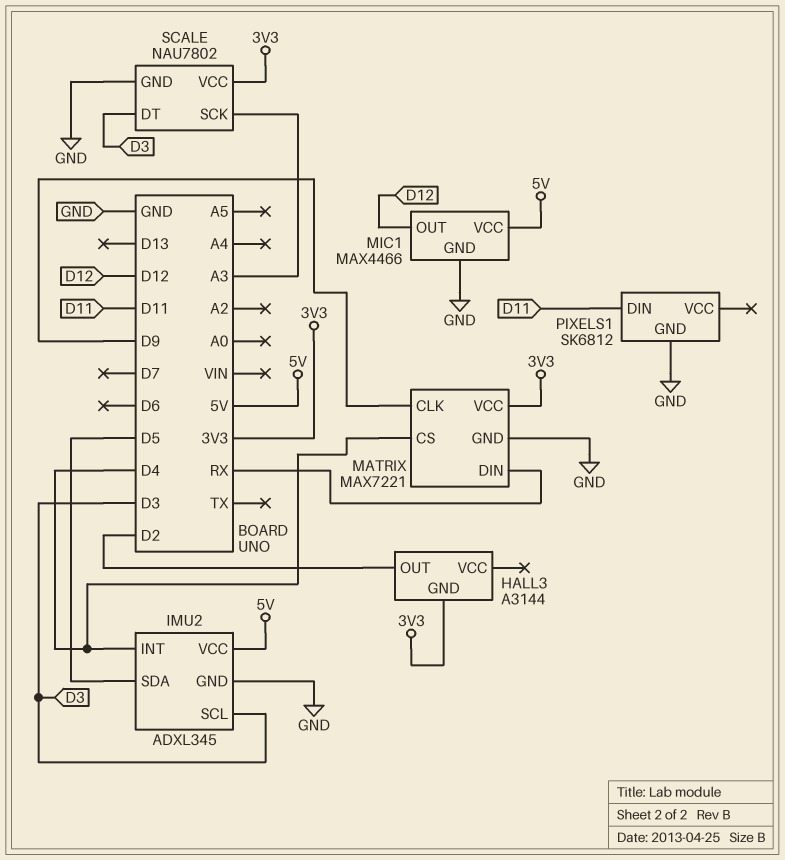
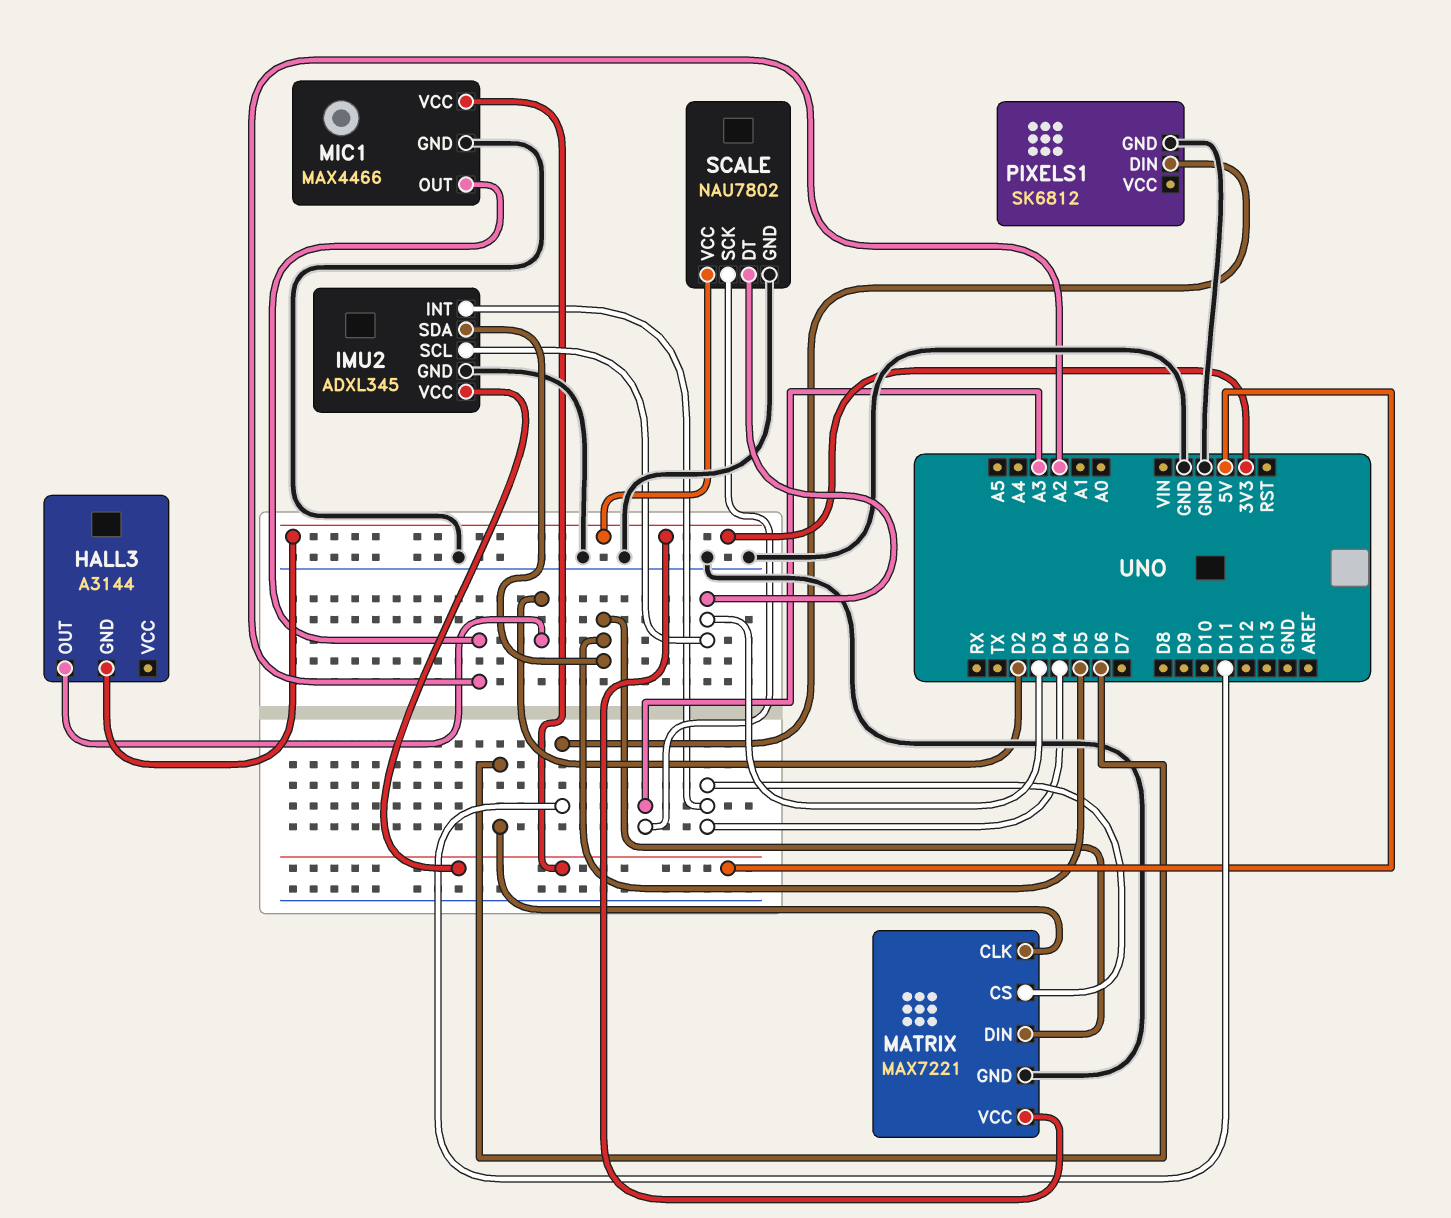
MATRIX pin CLK: D9 -> D6
MATRIX pin DIN: RX -> D5
MIC1 pin OUT: D12 -> A2

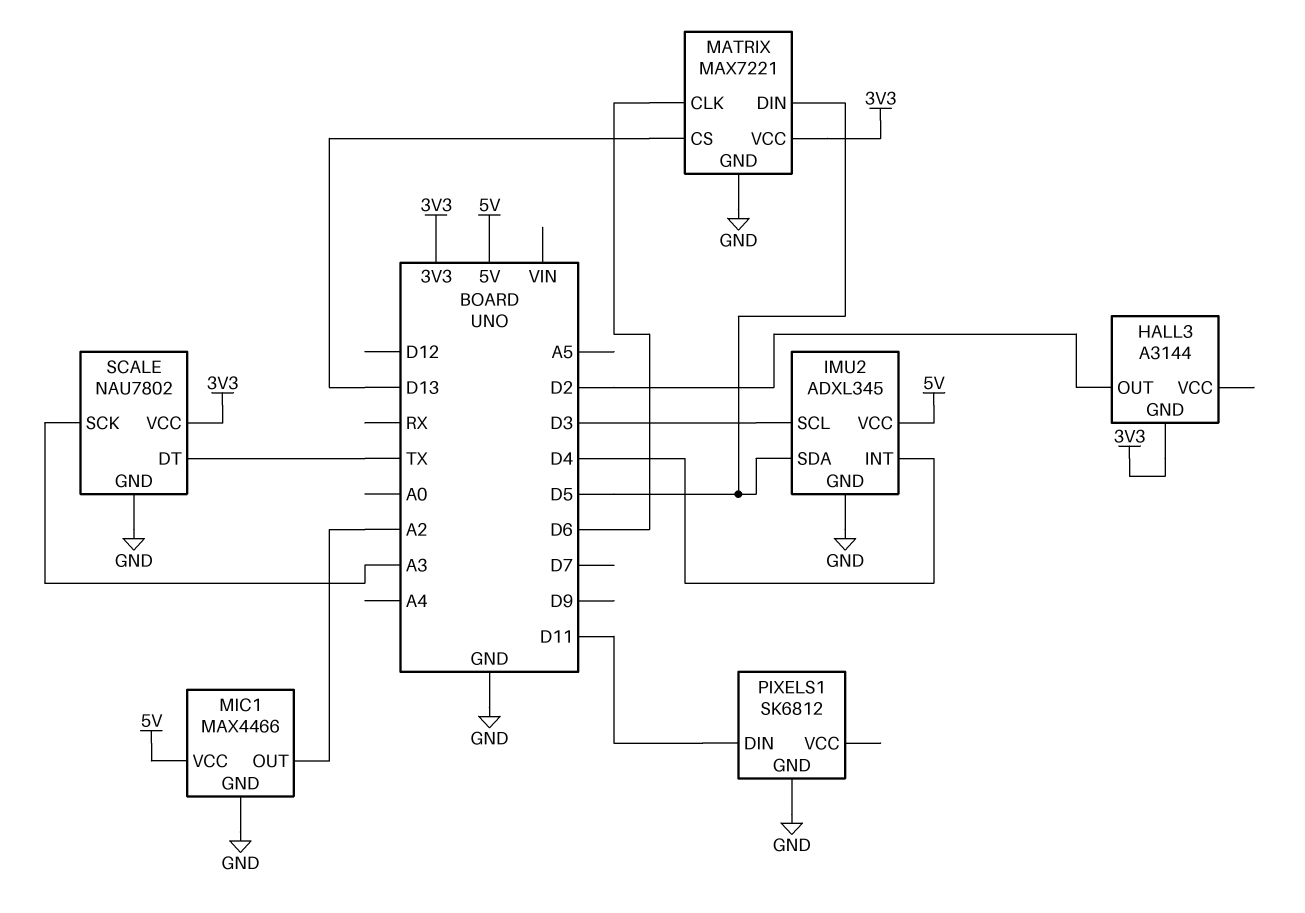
MATRIX pin CS: D4 -> D13
SCALE pin DT: D3 -> TX

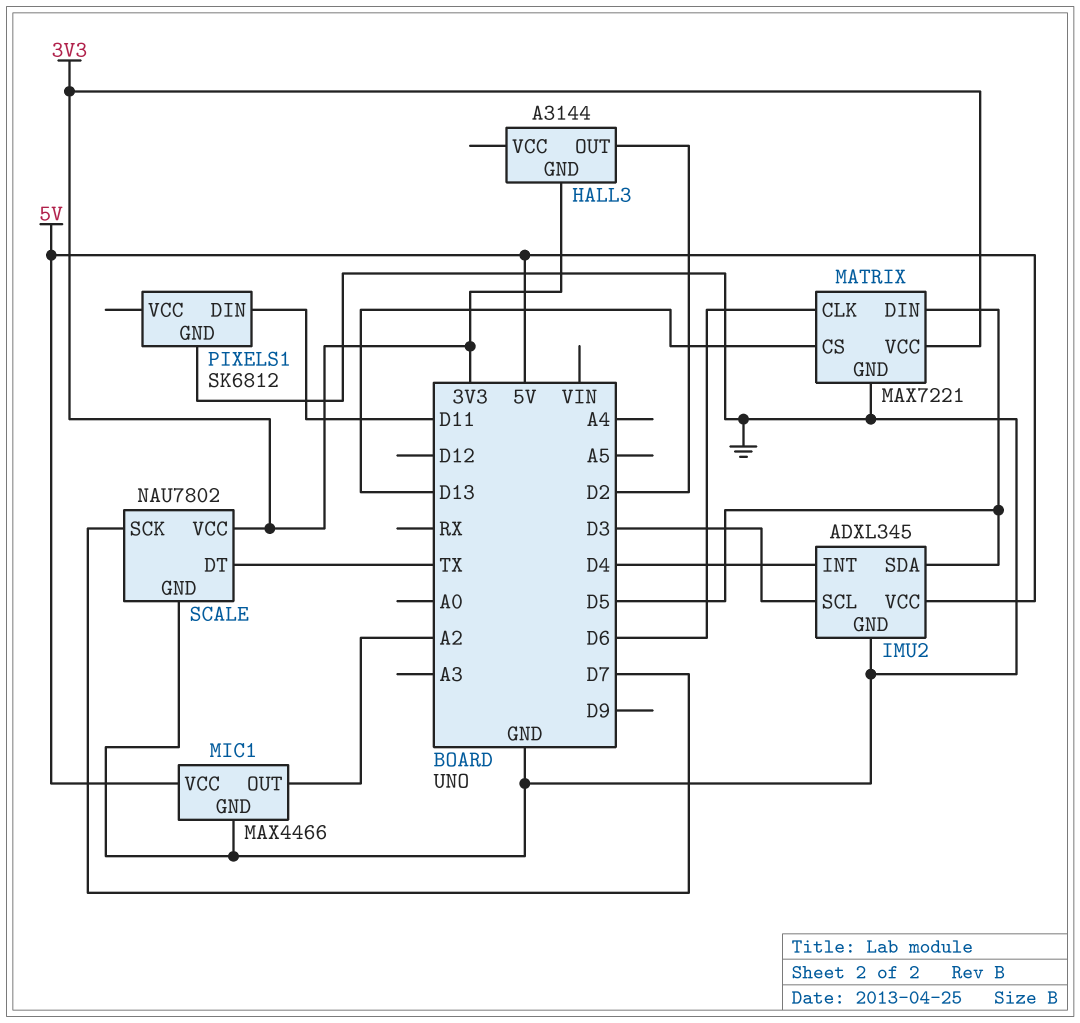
SCALE pin SCK: A3 -> D7

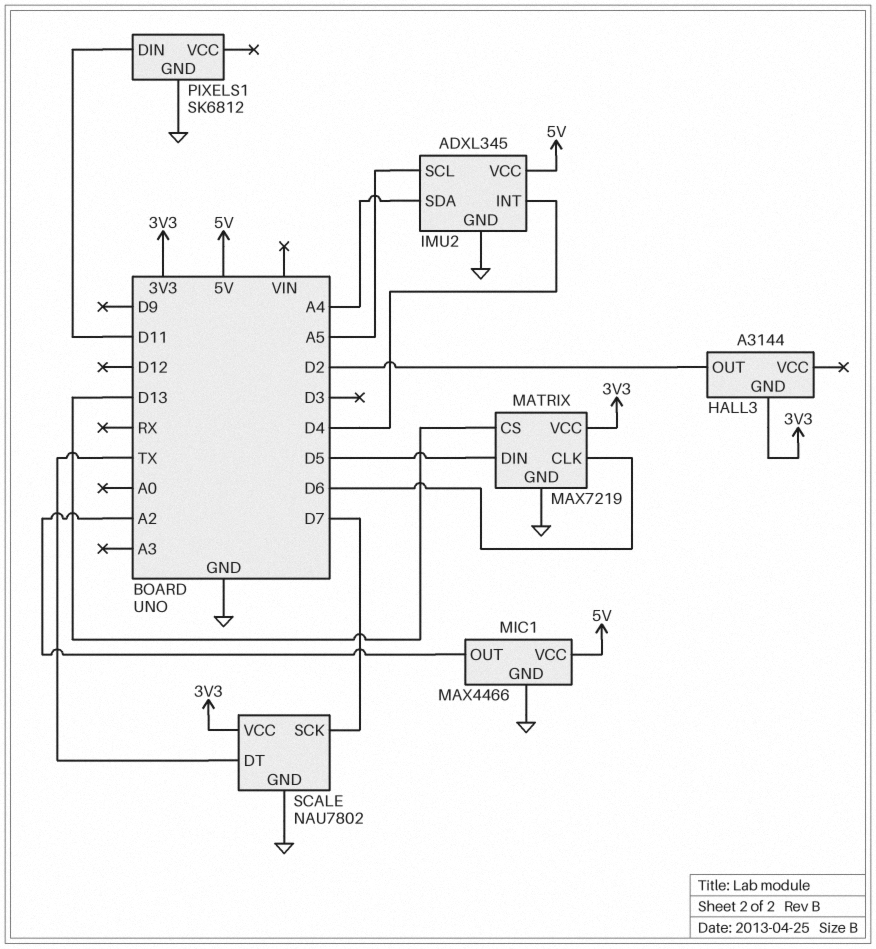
IMU2 pin SCL: D3 -> A5
IMU2 pin SDA: D5 -> A4
MATRIX: MAX7221 -> MAX7219

